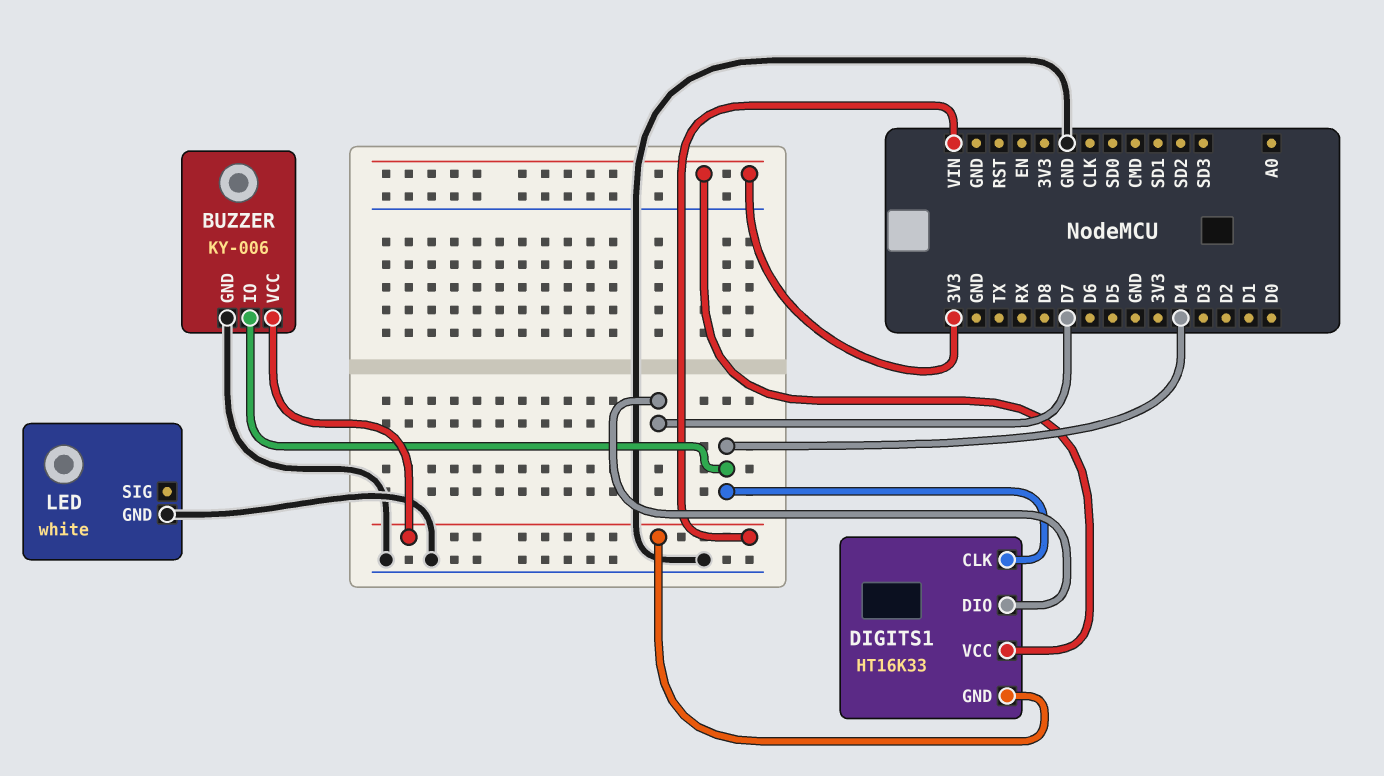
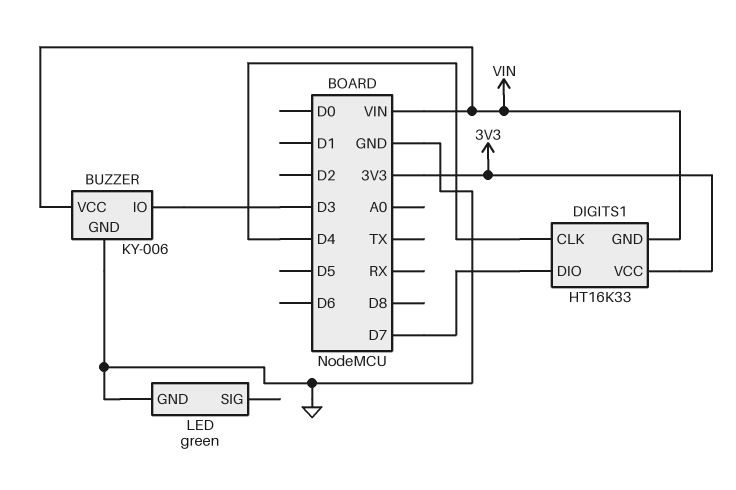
BUZZER pin IO: D4 -> D3
LED: white -> green

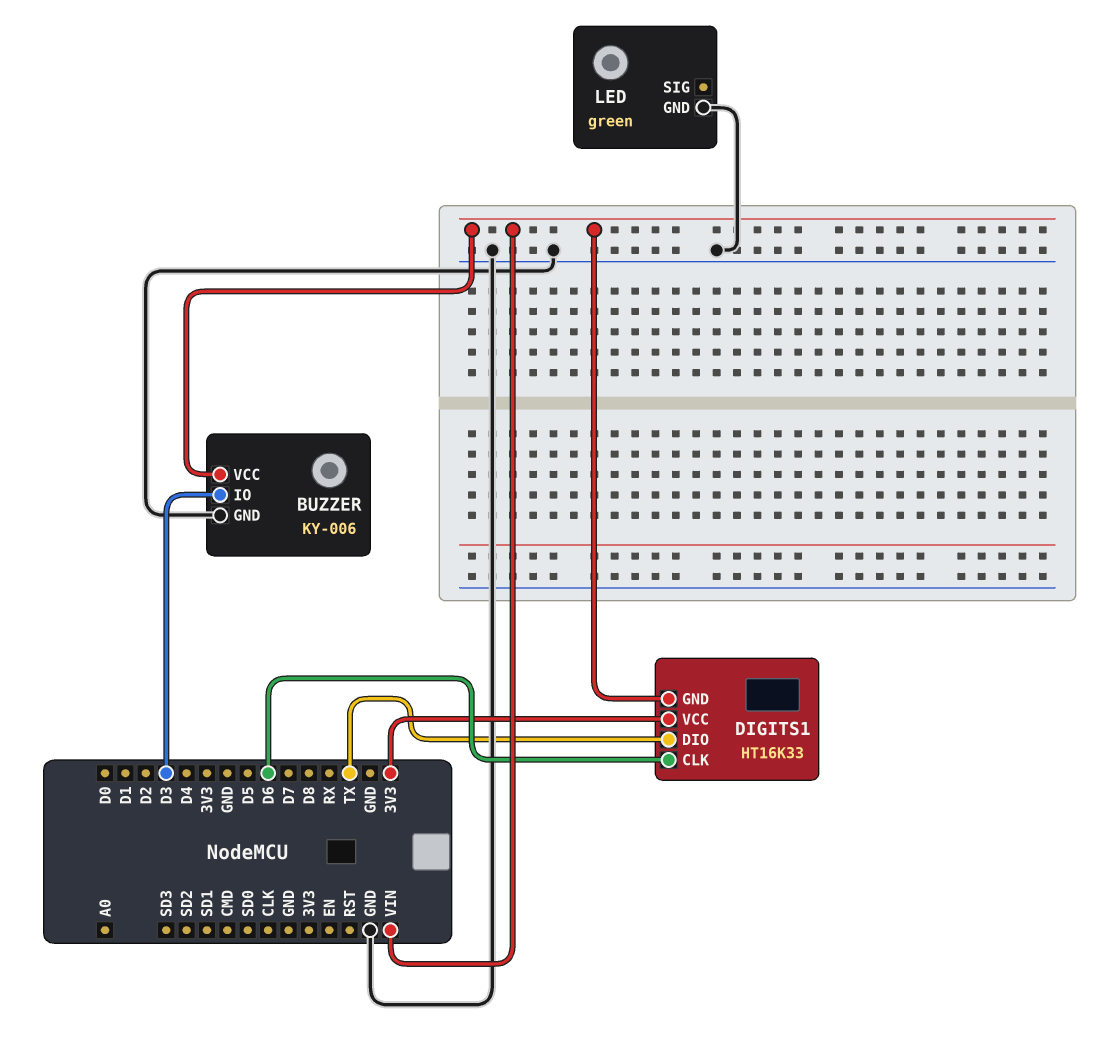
DIGITS1 pin CLK: D4 -> D6
DIGITS1 pin DIO: D7 -> TX

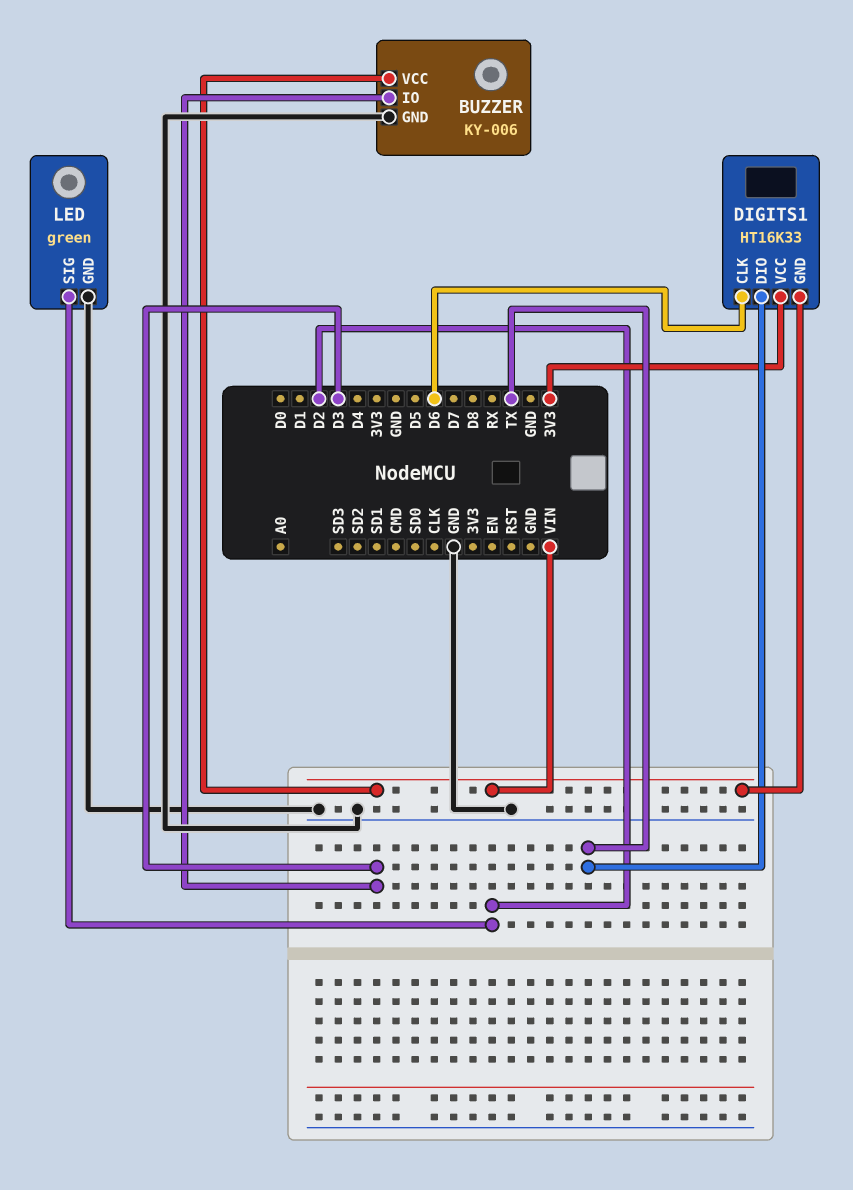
LED pin SIG: none -> D2

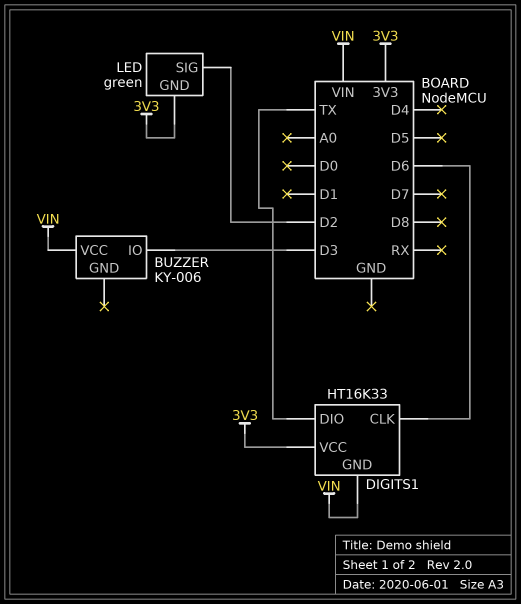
BUZZER pin GND: GND -> none
LED pin GND: GND -> 3V3

